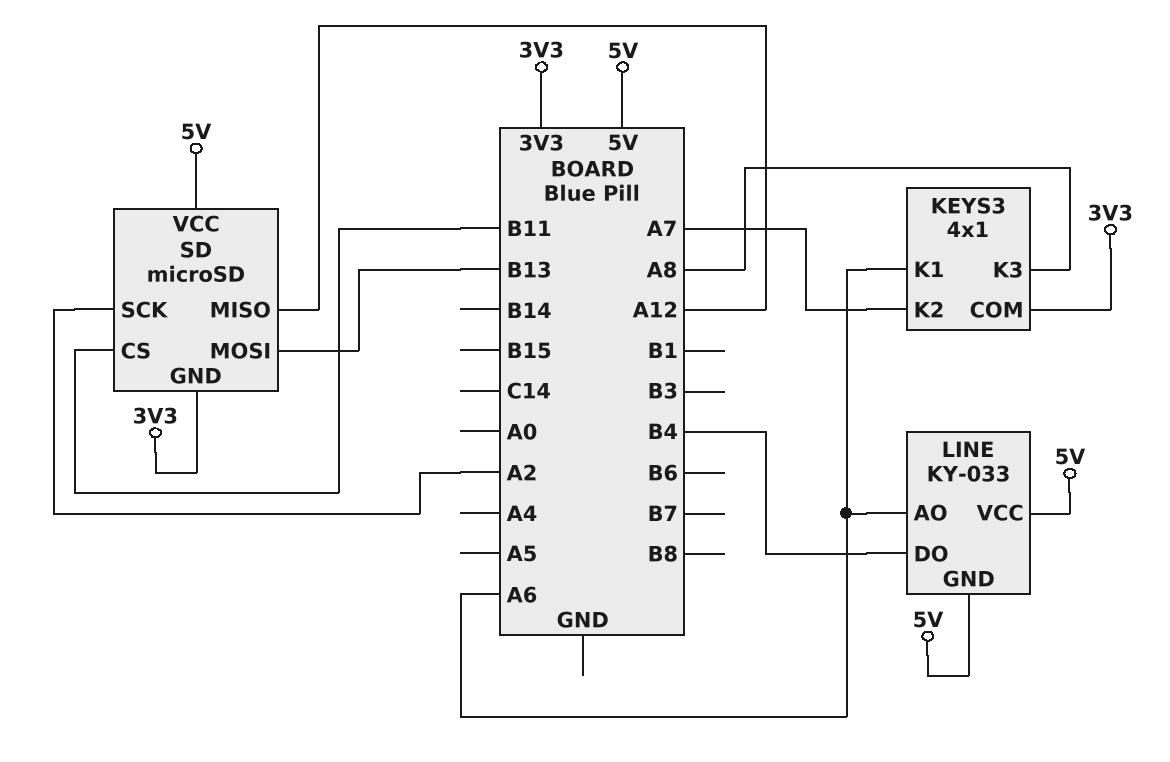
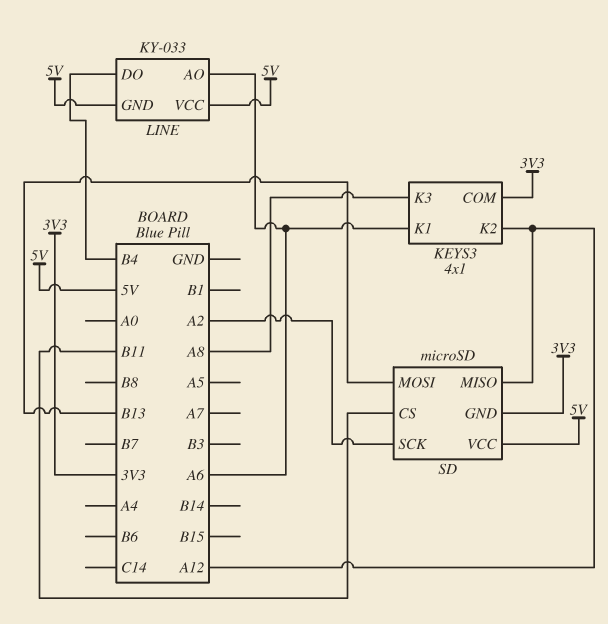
KEYS3 pin K2: A7 -> A12

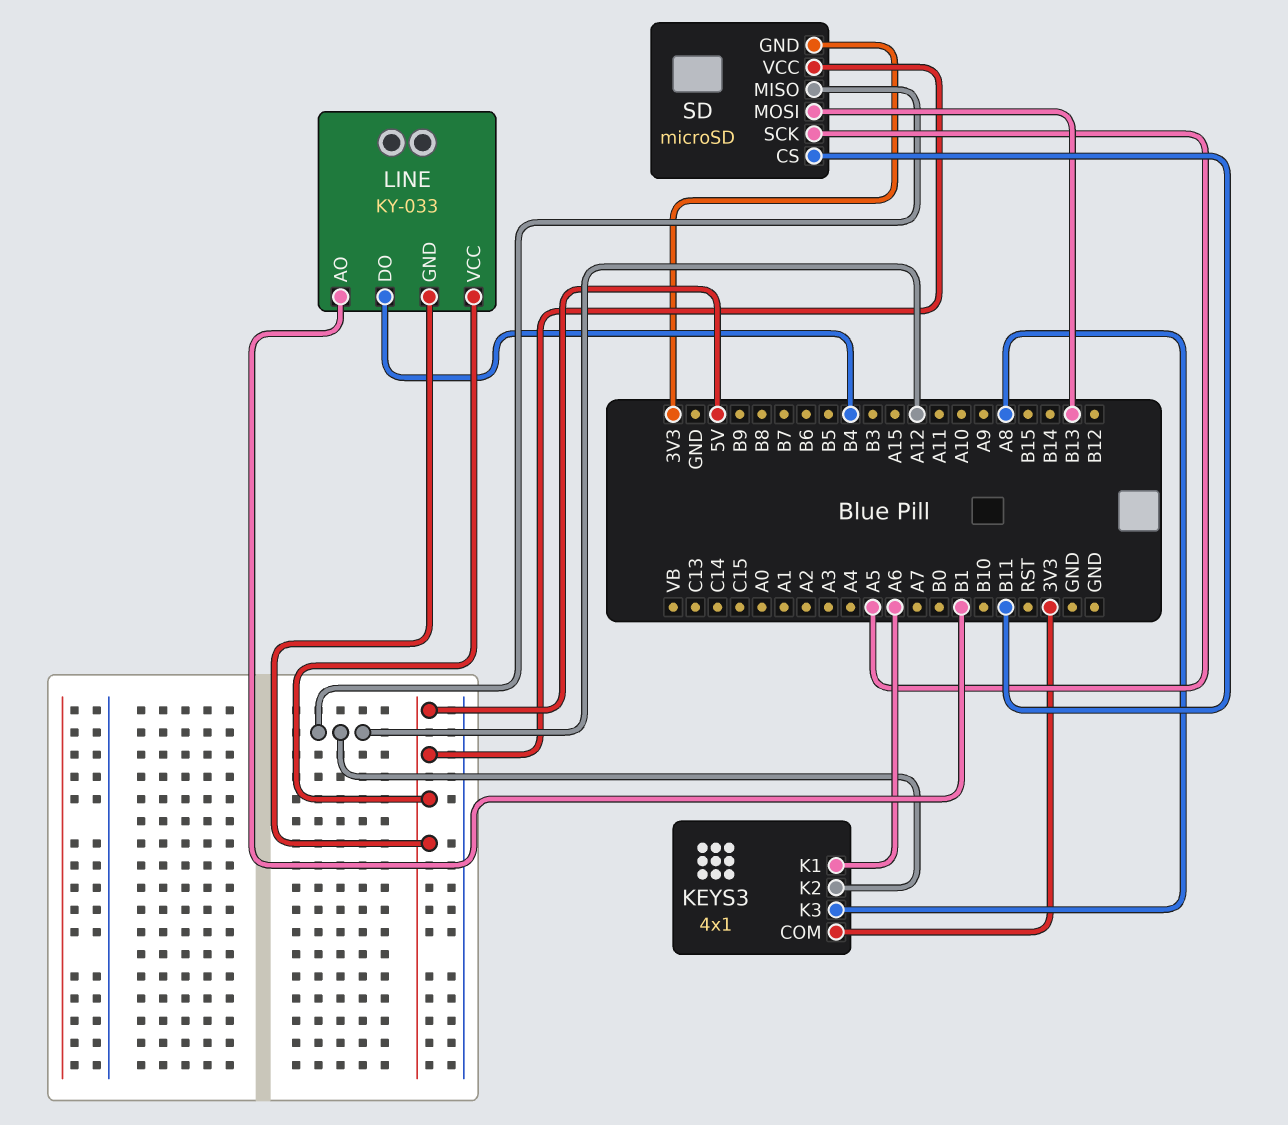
LINE pin AO: A6 -> B1
SD pin SCK: A2 -> A5

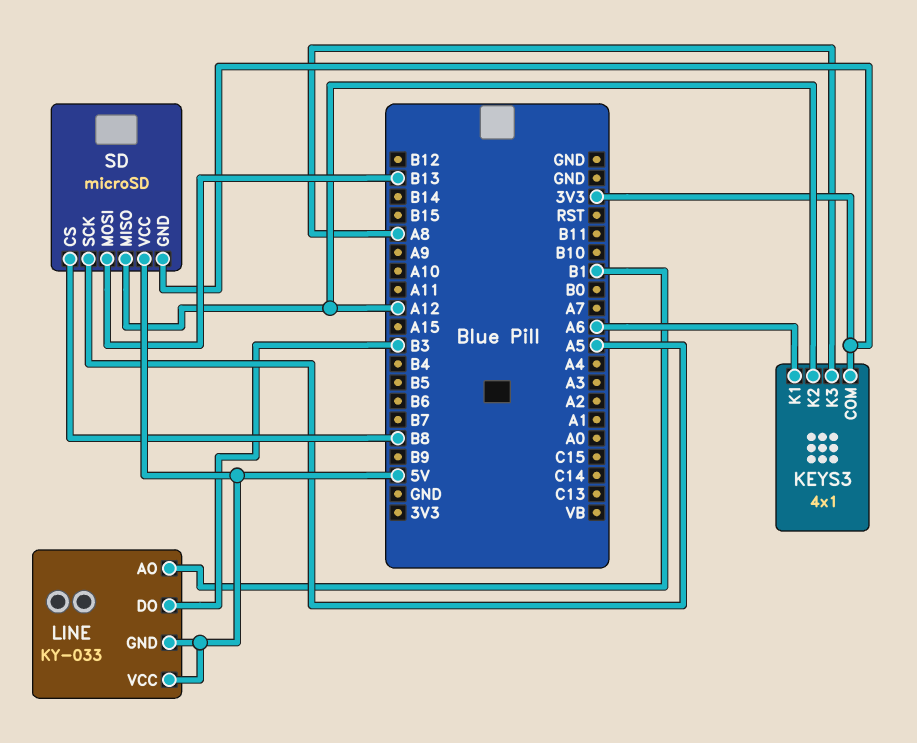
LINE pin DO: B4 -> B3
SD pin CS: B11 -> B8

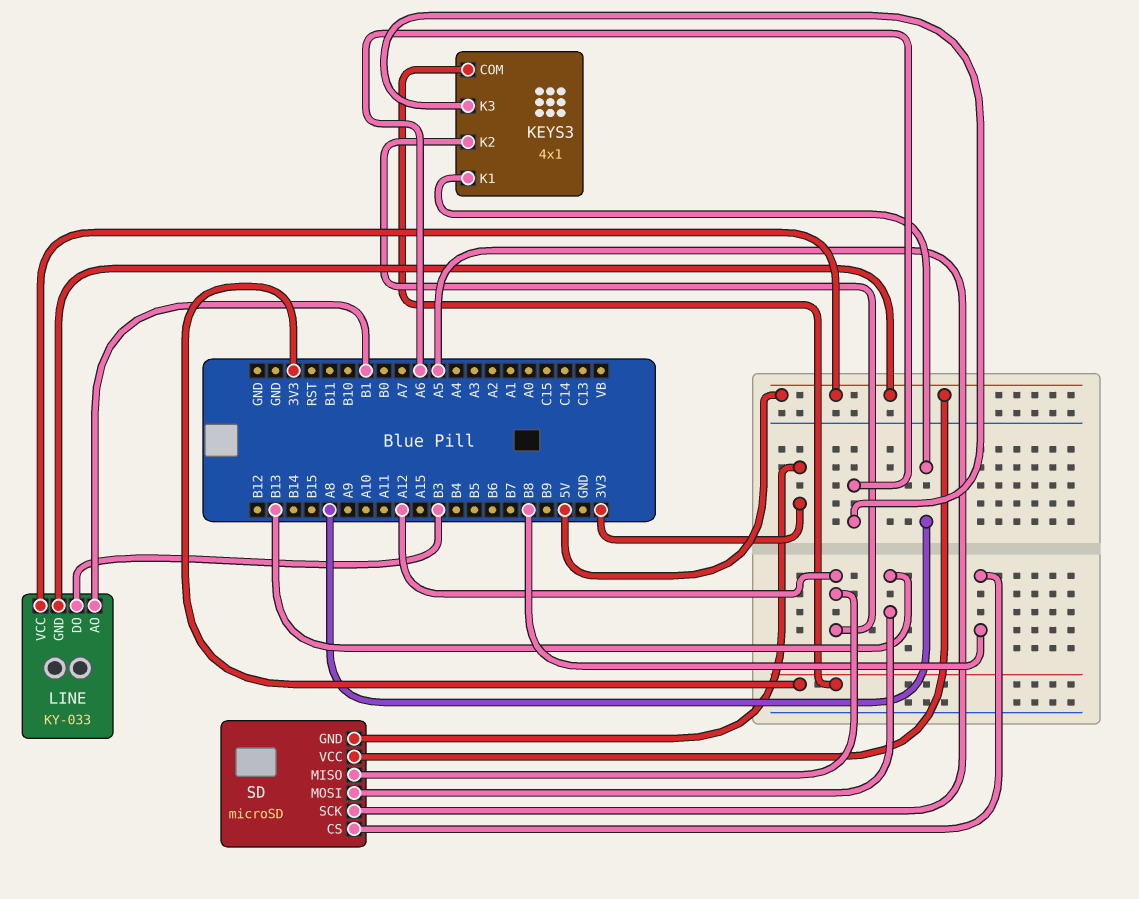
KEYS3 pin K1: A6 -> A8
KEYS3 pin K3: A8 -> A6

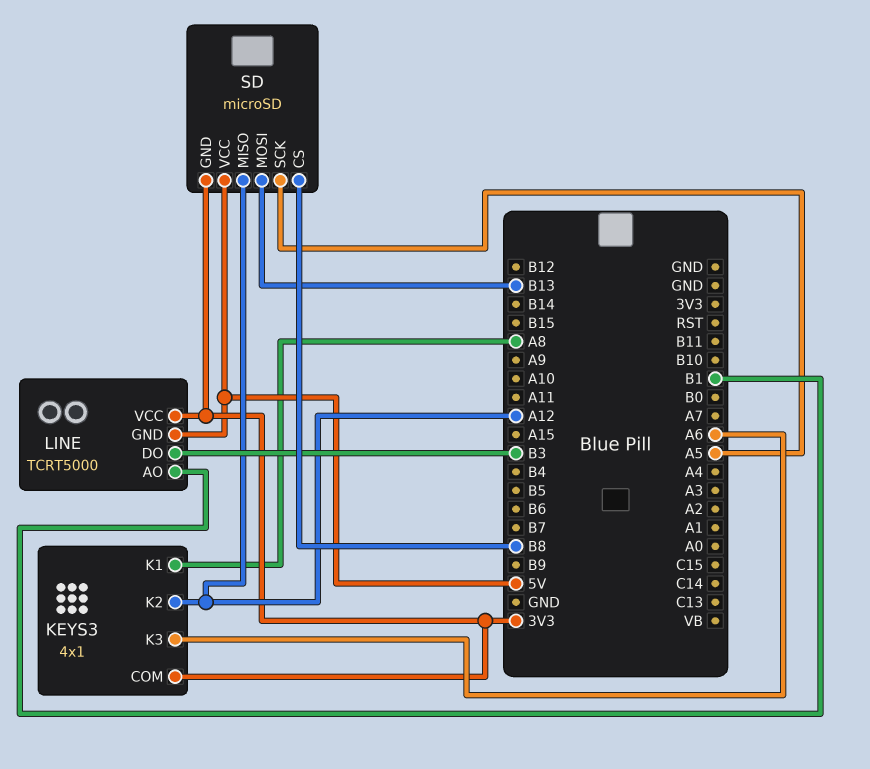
LINE: KY-033 -> TCRT5000
LINE pin VCC: 5V -> 3V3

